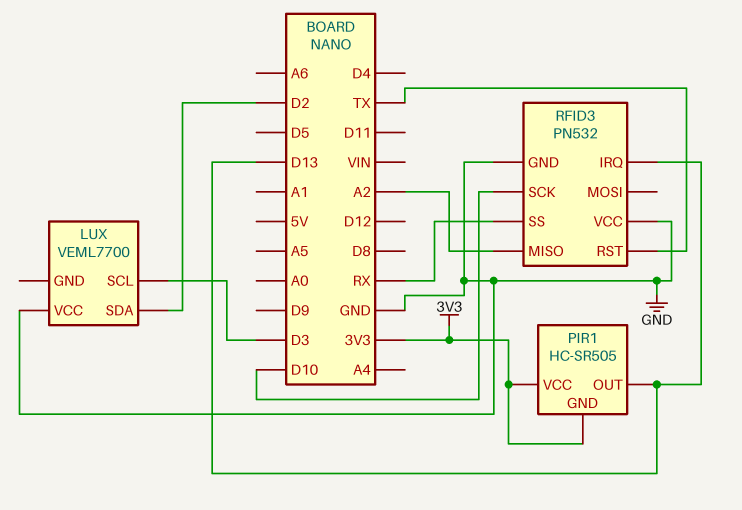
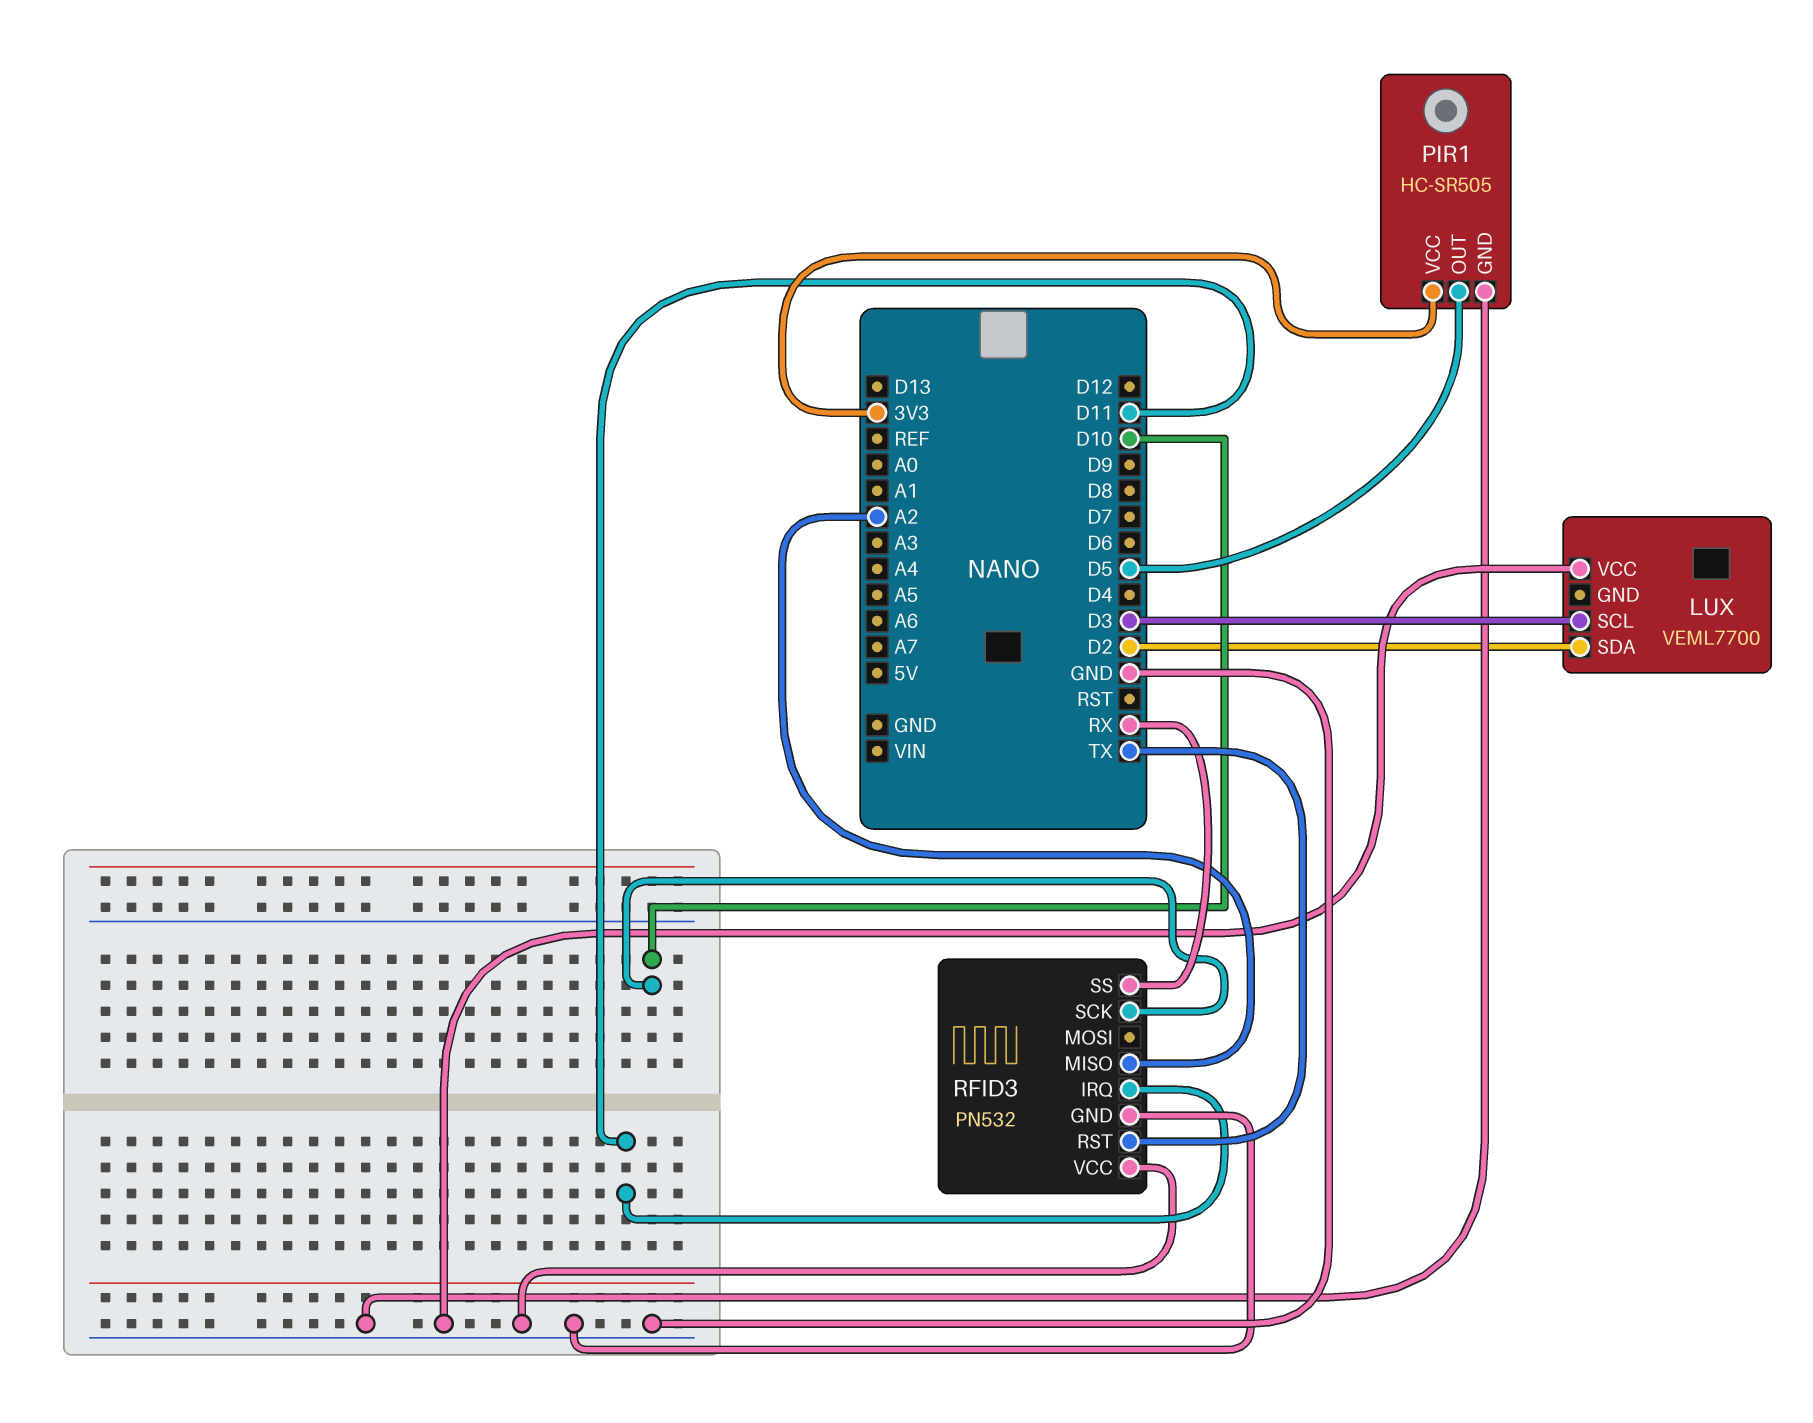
PIR1 pin GND: 3V3 -> GND
PIR1 pin OUT: D13 -> D5
RFID3 pin IRQ: D13 -> D11

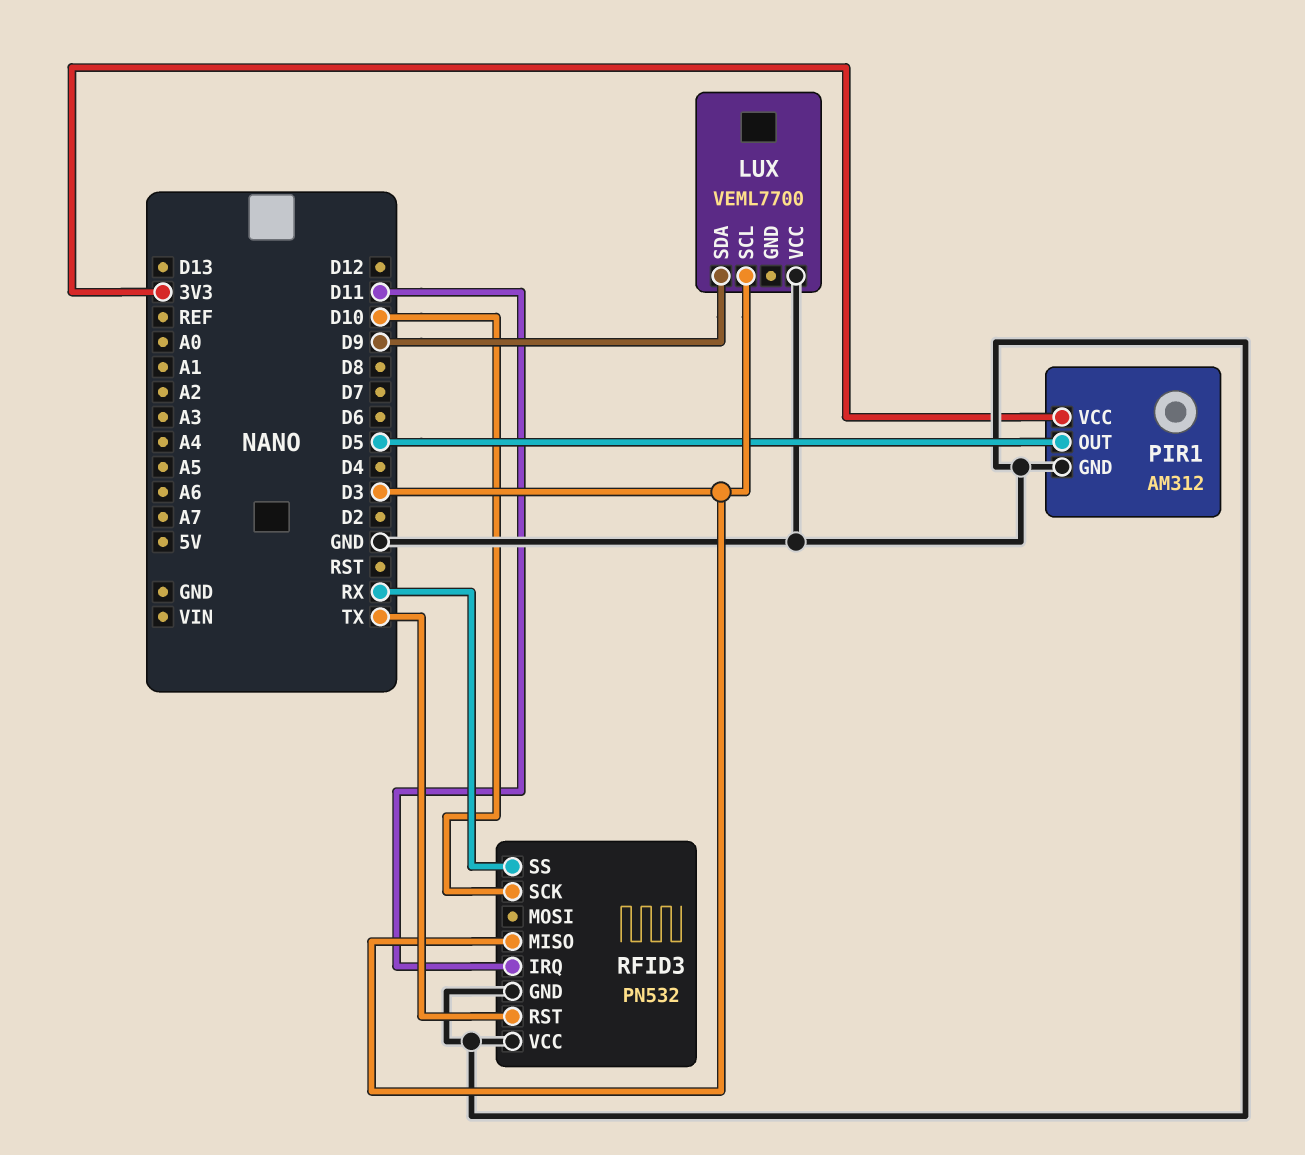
LUX pin SDA: D2 -> D9
PIR1: HC-SR505 -> AM312
RFID3 pin MISO: A2 -> D3

